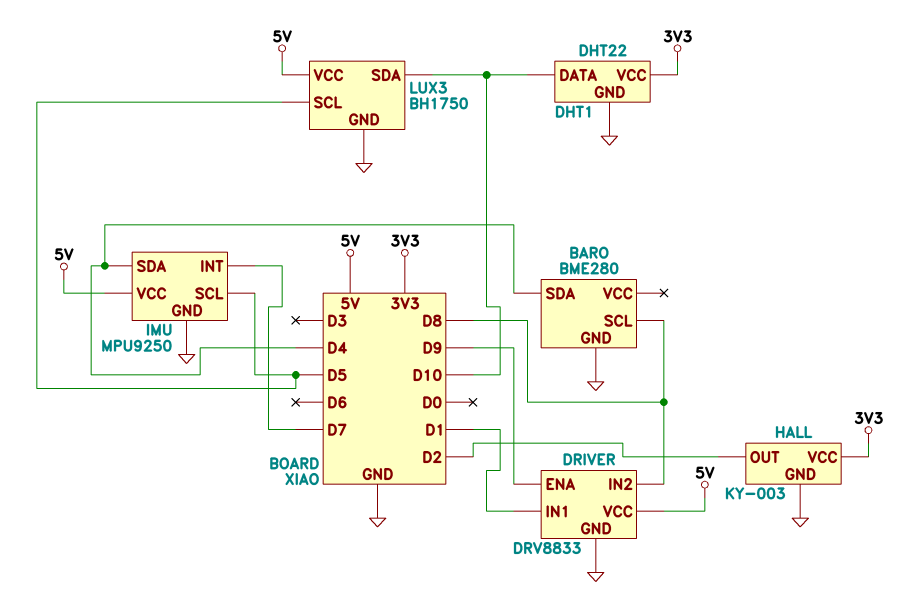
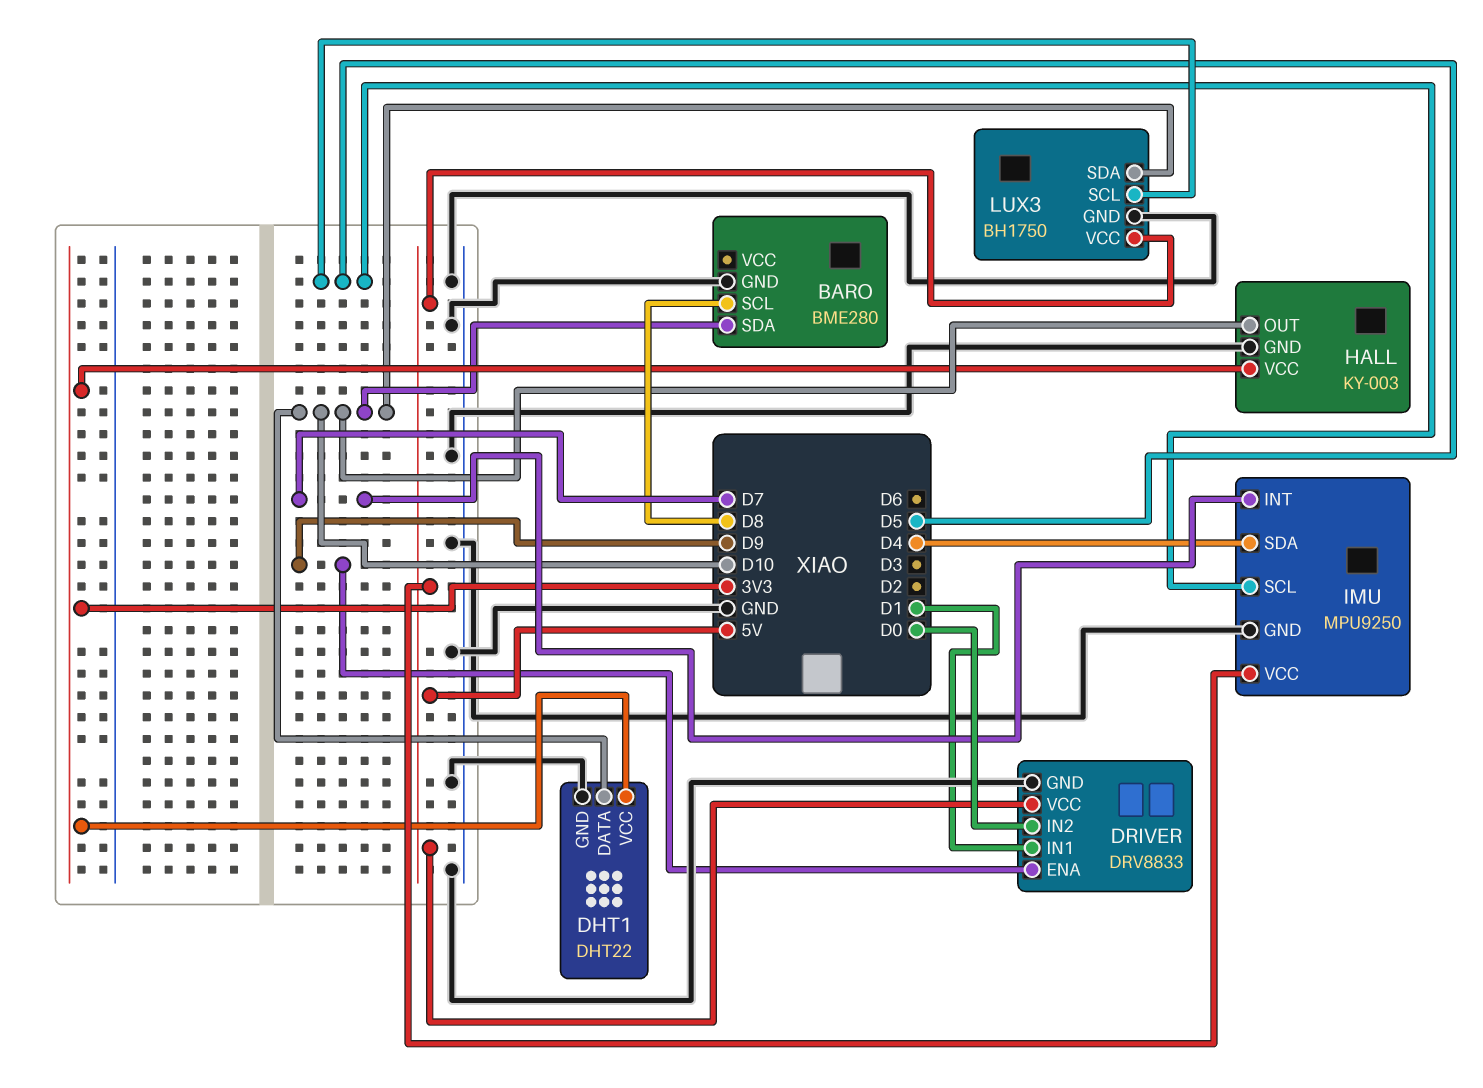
BARO pin SDA: D4 -> D10
DRIVER pin IN2: D8 -> D0
HALL pin OUT: D2 -> D10

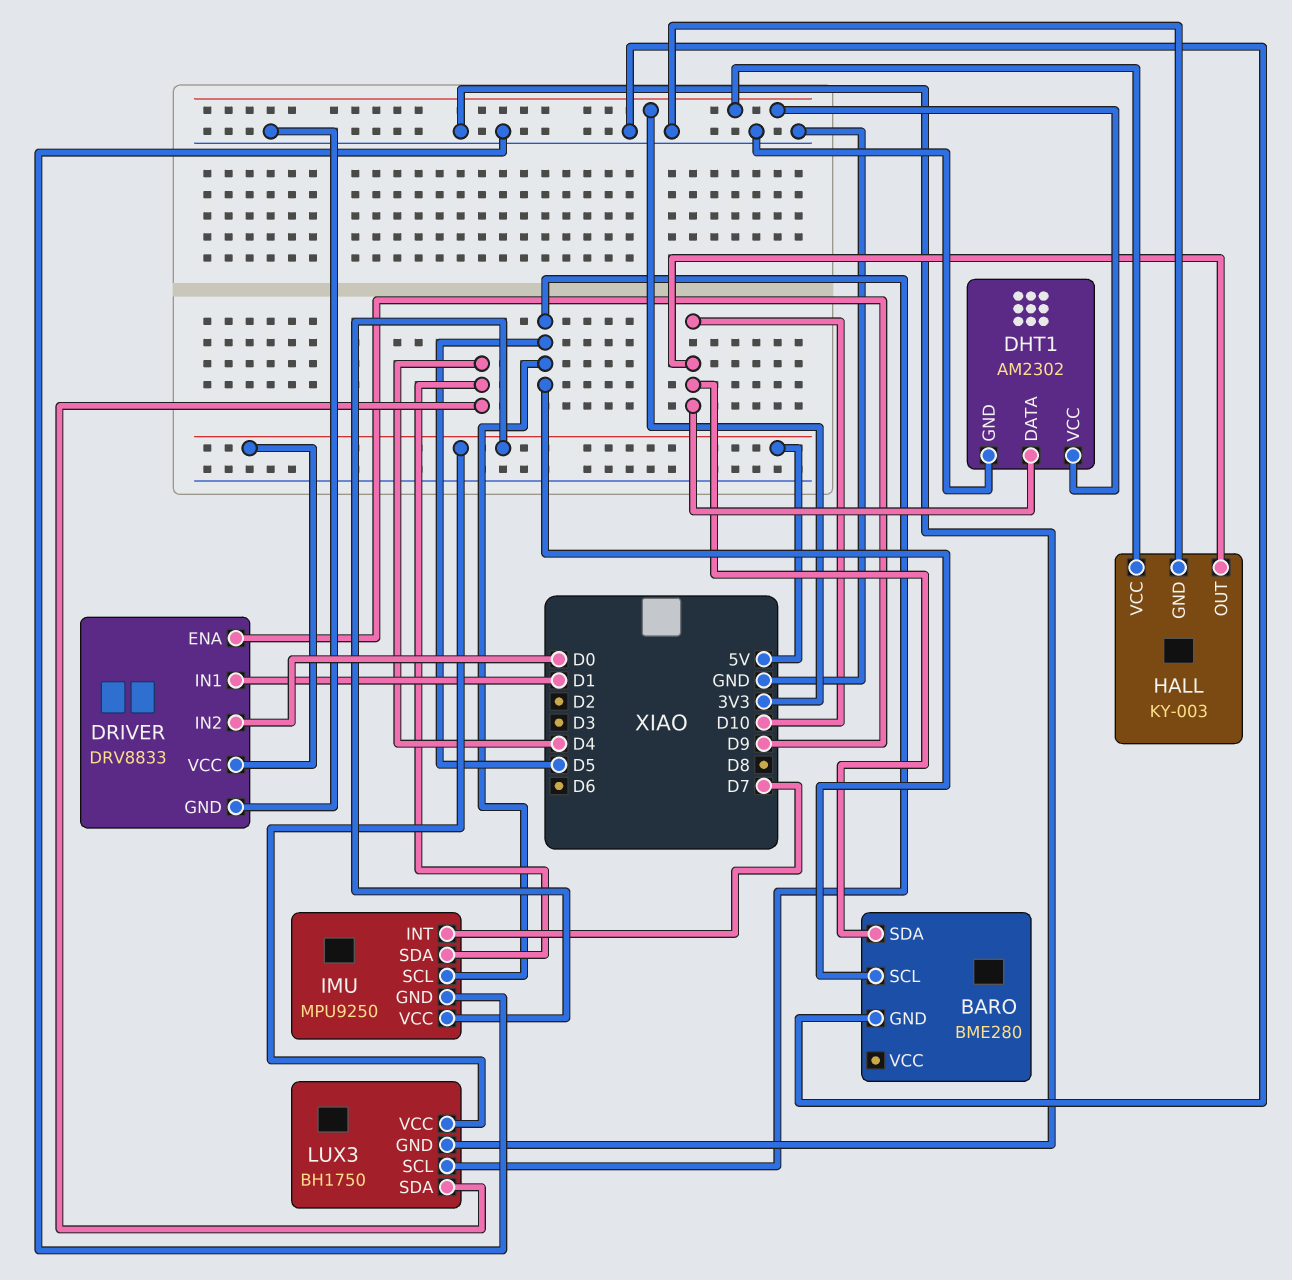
BARO pin SCL: D8 -> D5
DHT1: DHT22 -> AM2302
LUX3 pin SDA: D10 -> D4

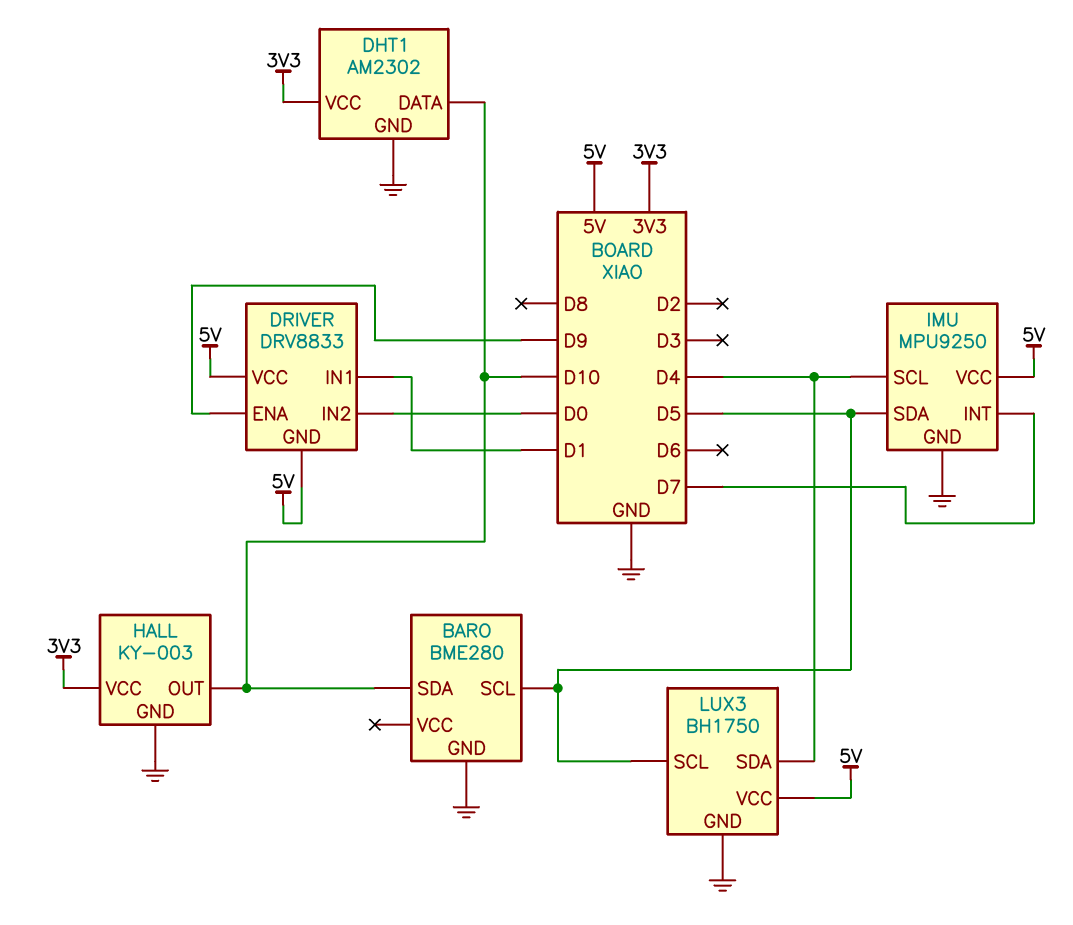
DRIVER pin GND: GND -> 5V
IMU pin SCL: D5 -> D4
IMU pin SDA: D4 -> D5

